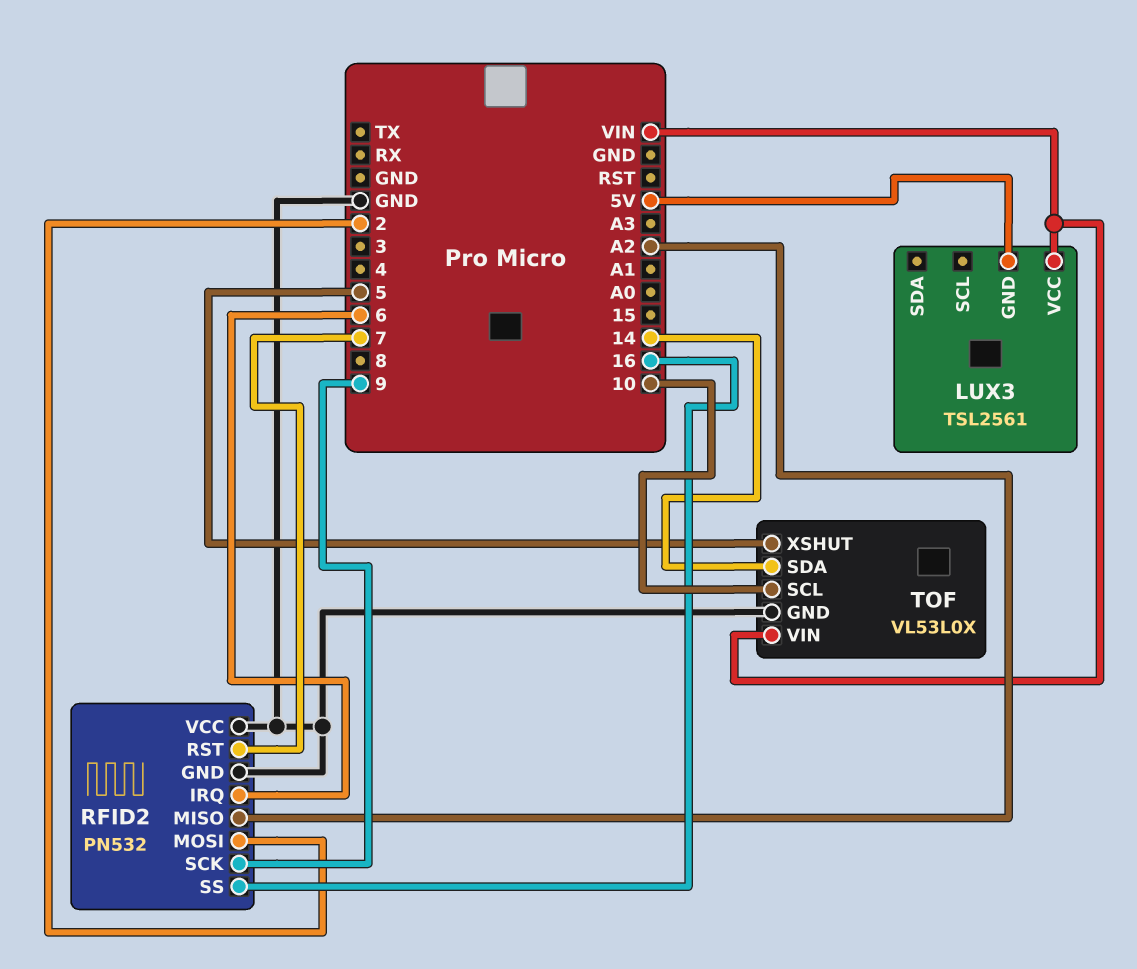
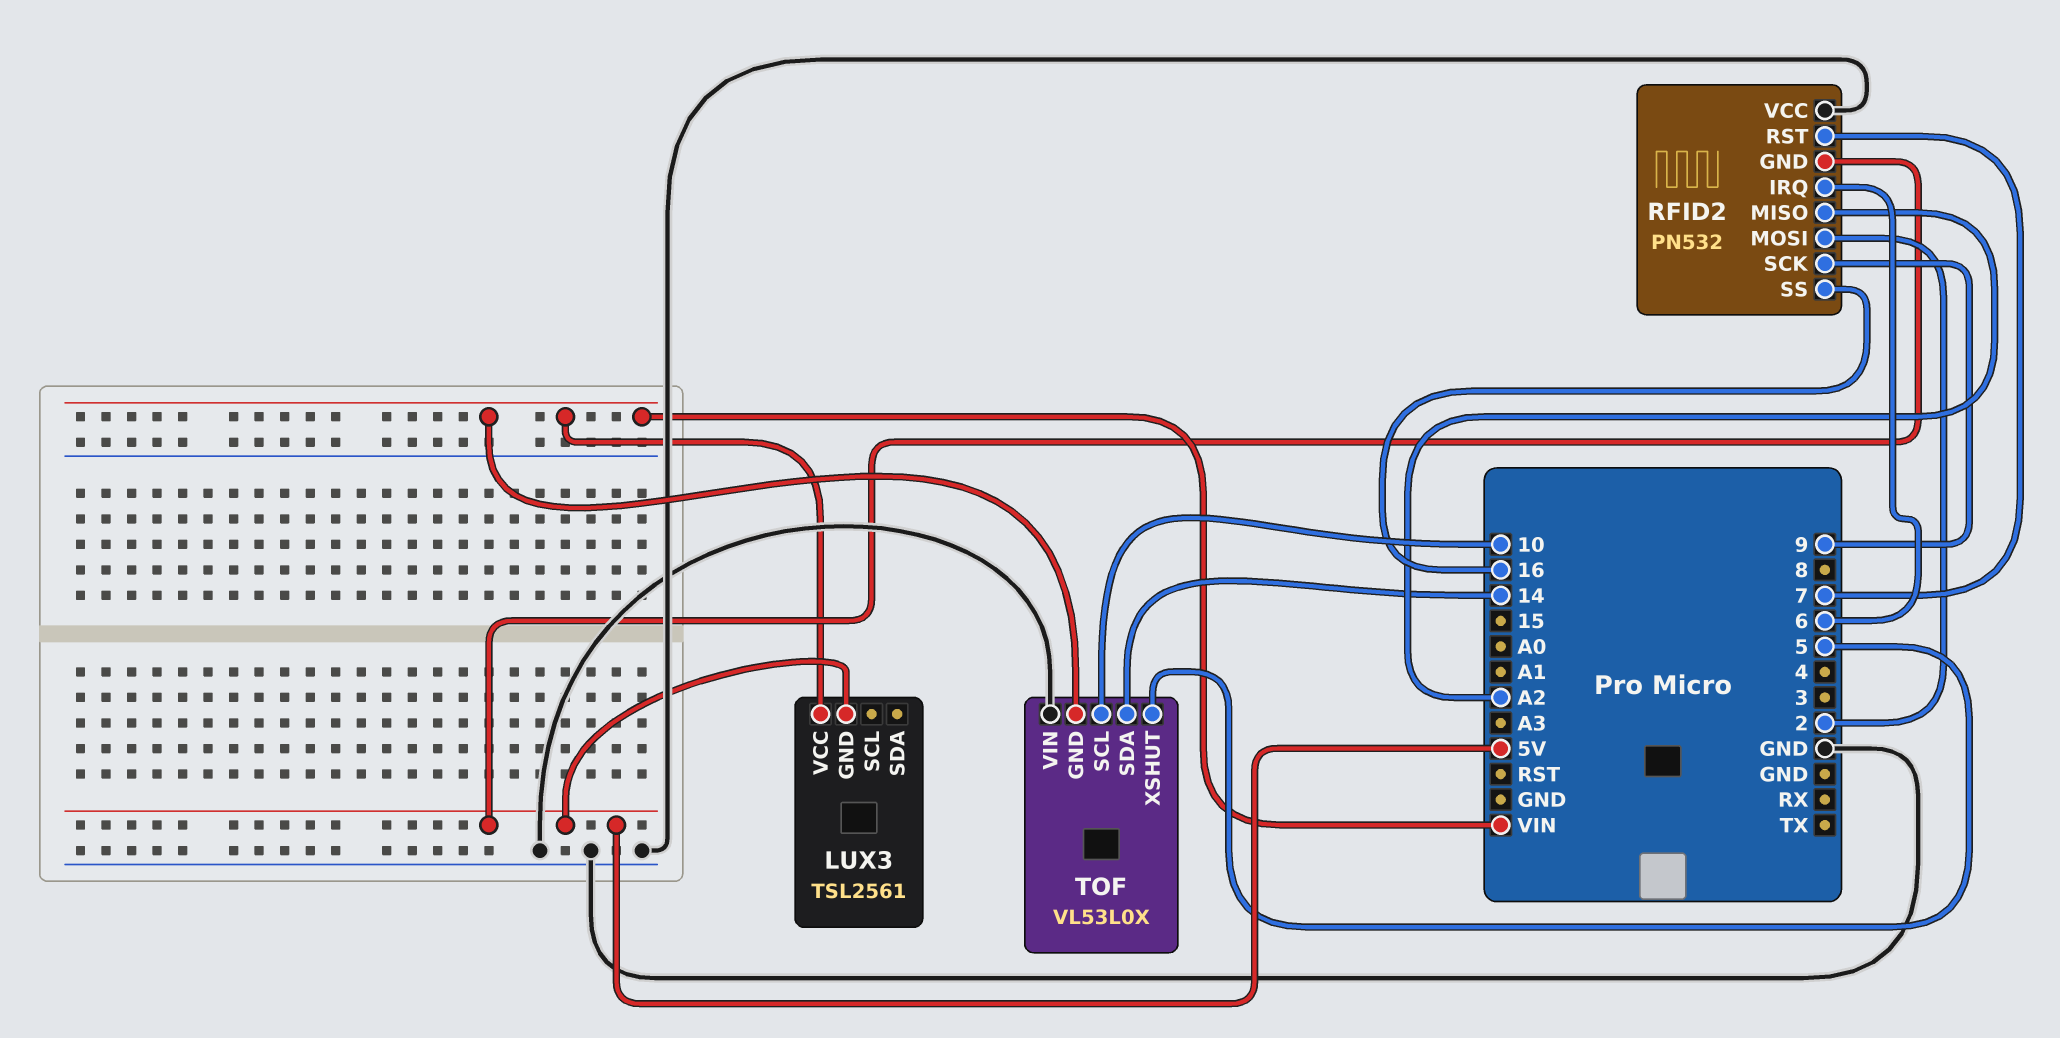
RFID2 pin GND: GND -> 5V
TOF pin GND: GND -> VIN
TOF pin VIN: VIN -> GND

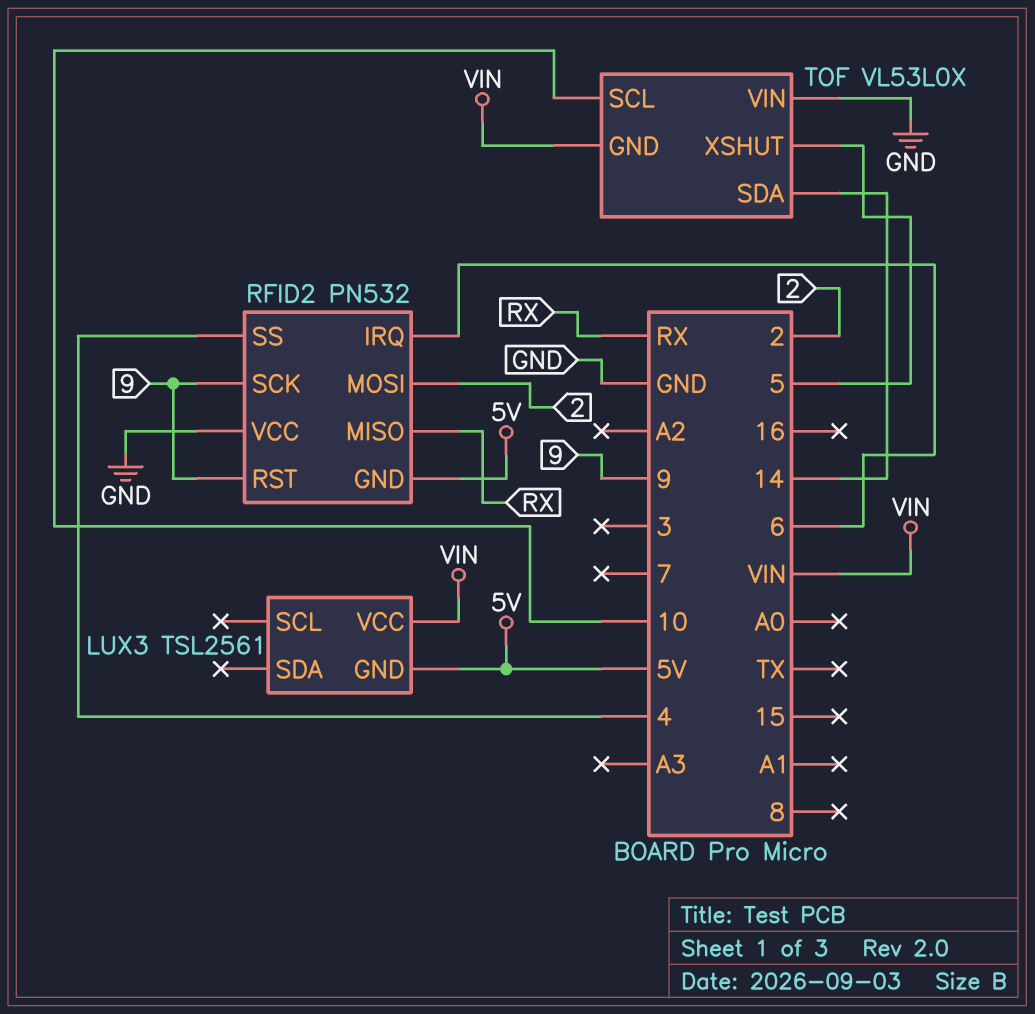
RFID2 pin MISO: A2 -> RX
RFID2 pin RST: 7 -> 9
RFID2 pin SS: 16 -> 4

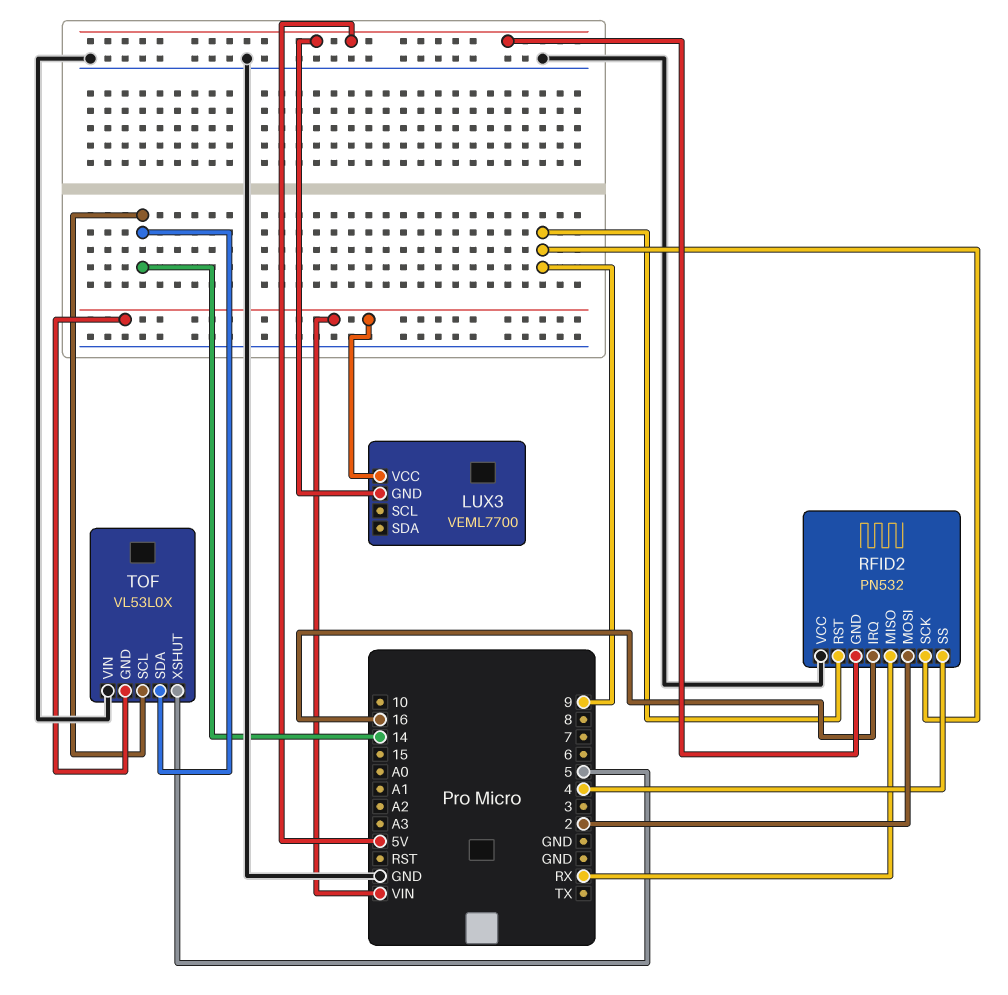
LUX3: TSL2561 -> VEML7700
RFID2 pin IRQ: 6 -> 16
TOF pin SCL: 10 -> 14

